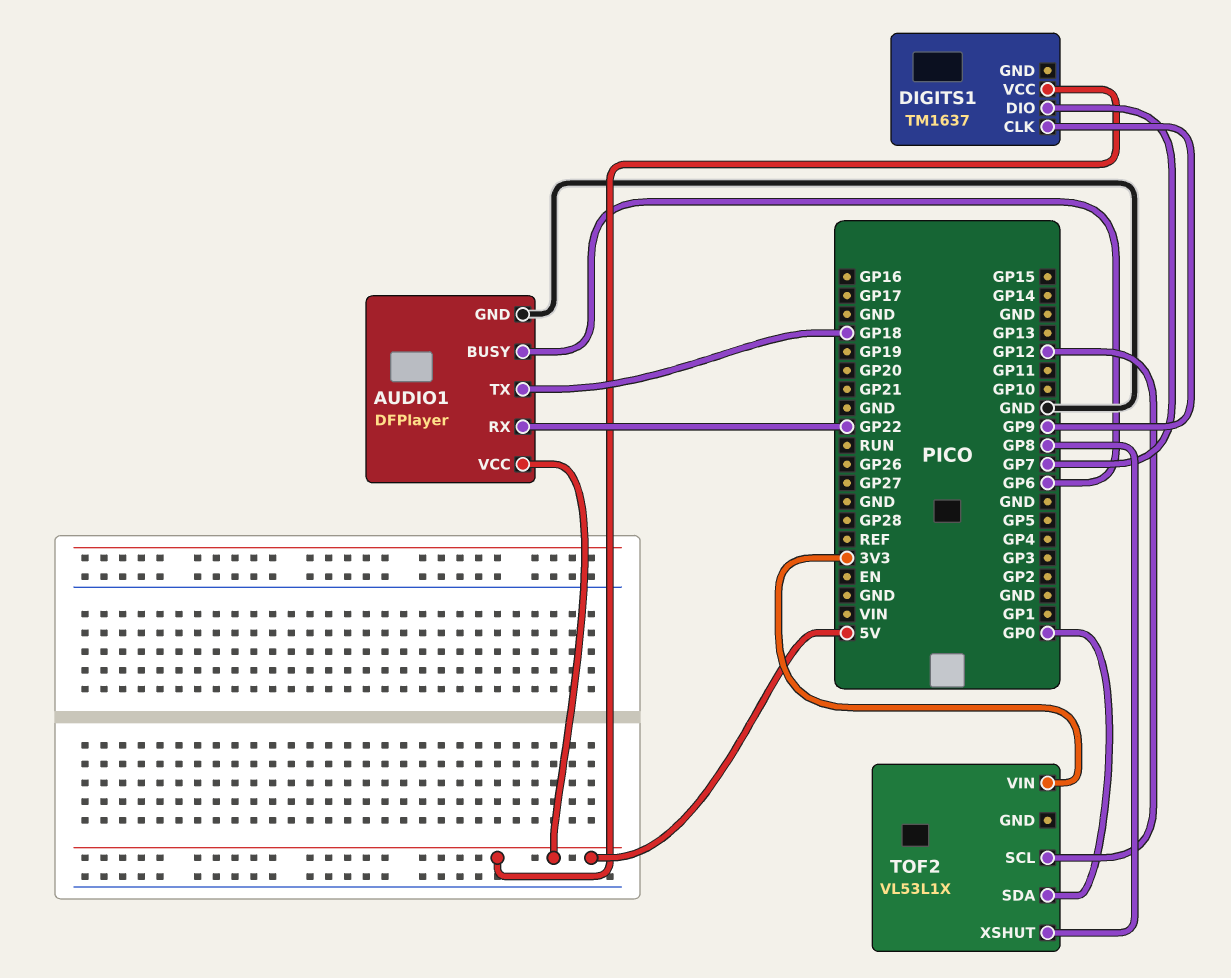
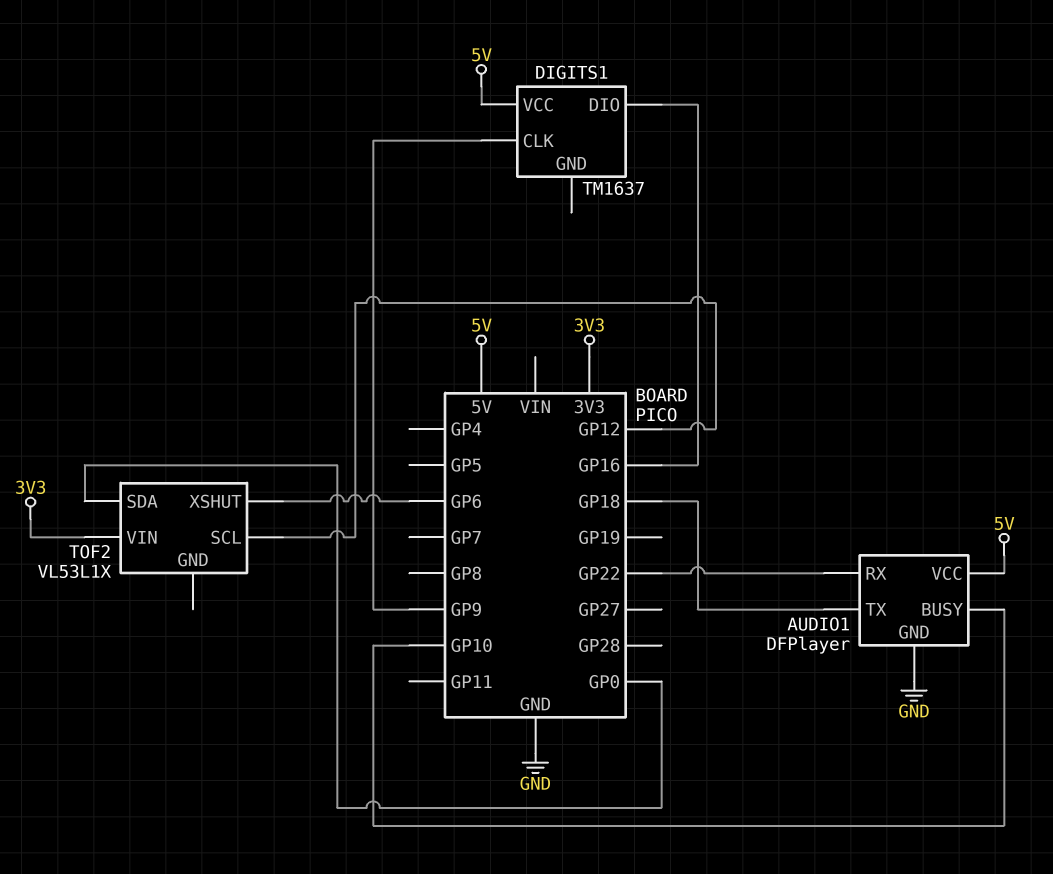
AUDIO1 pin BUSY: GP6 -> GP10
DIGITS1 pin DIO: GP7 -> GP16
TOF2 pin XSHUT: GP8 -> GP6

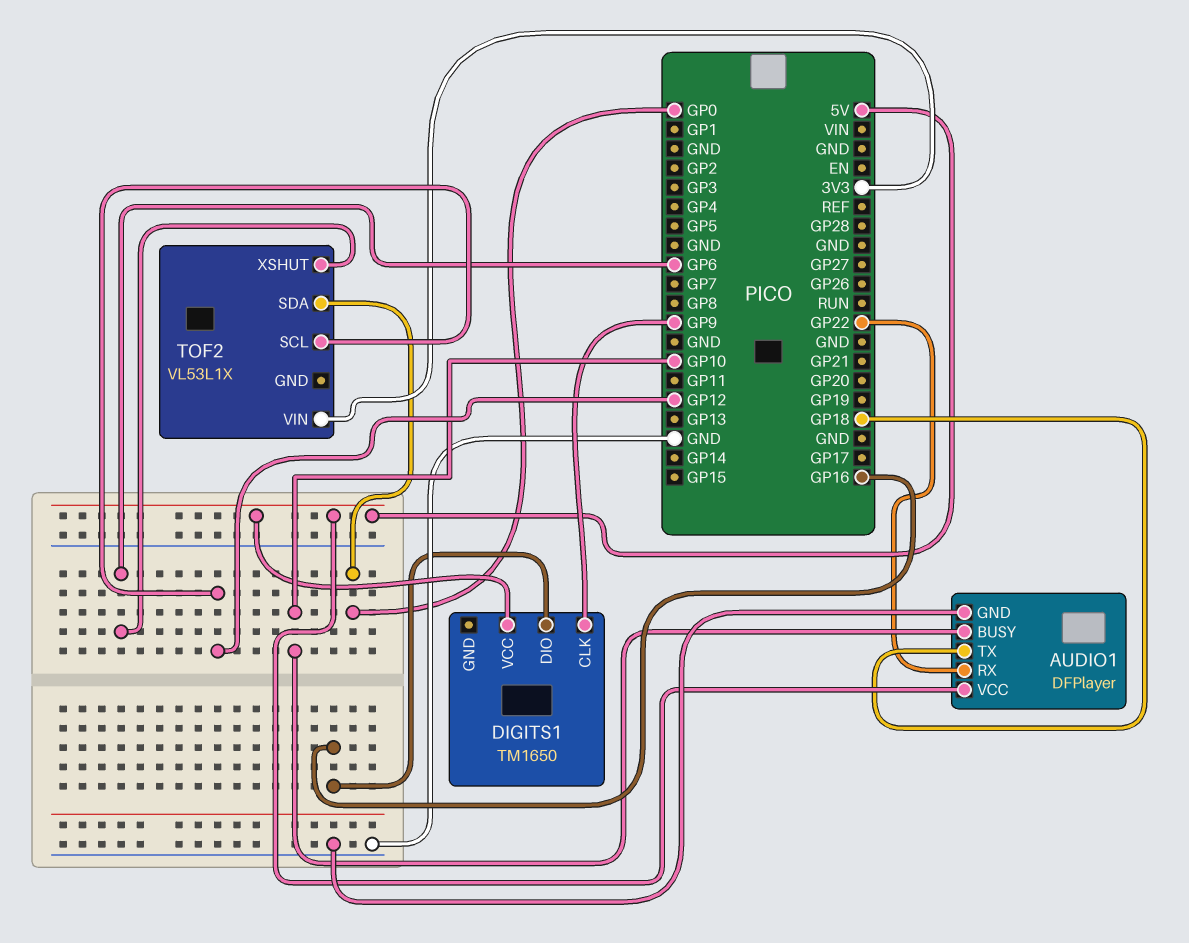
DIGITS1: TM1637 -> TM1650

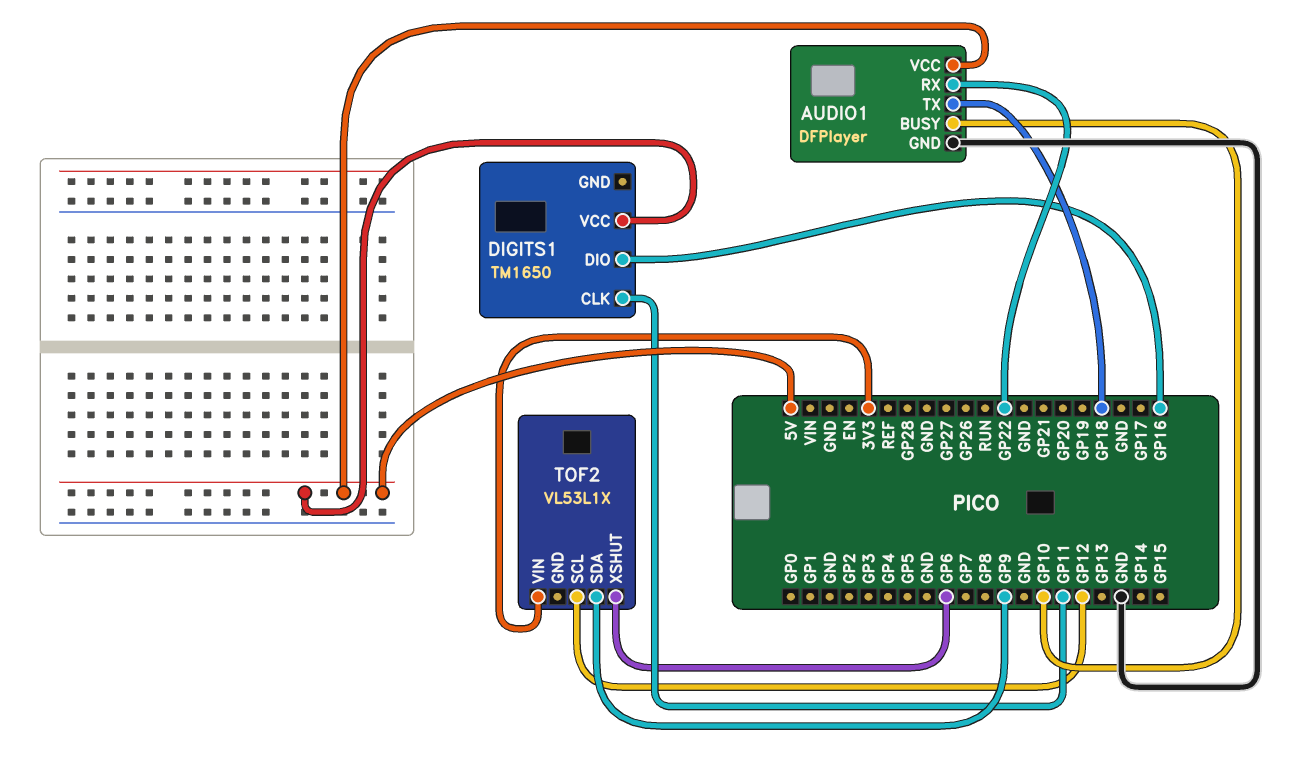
DIGITS1 pin CLK: GP9 -> GP11
TOF2 pin SDA: GP0 -> GP9

